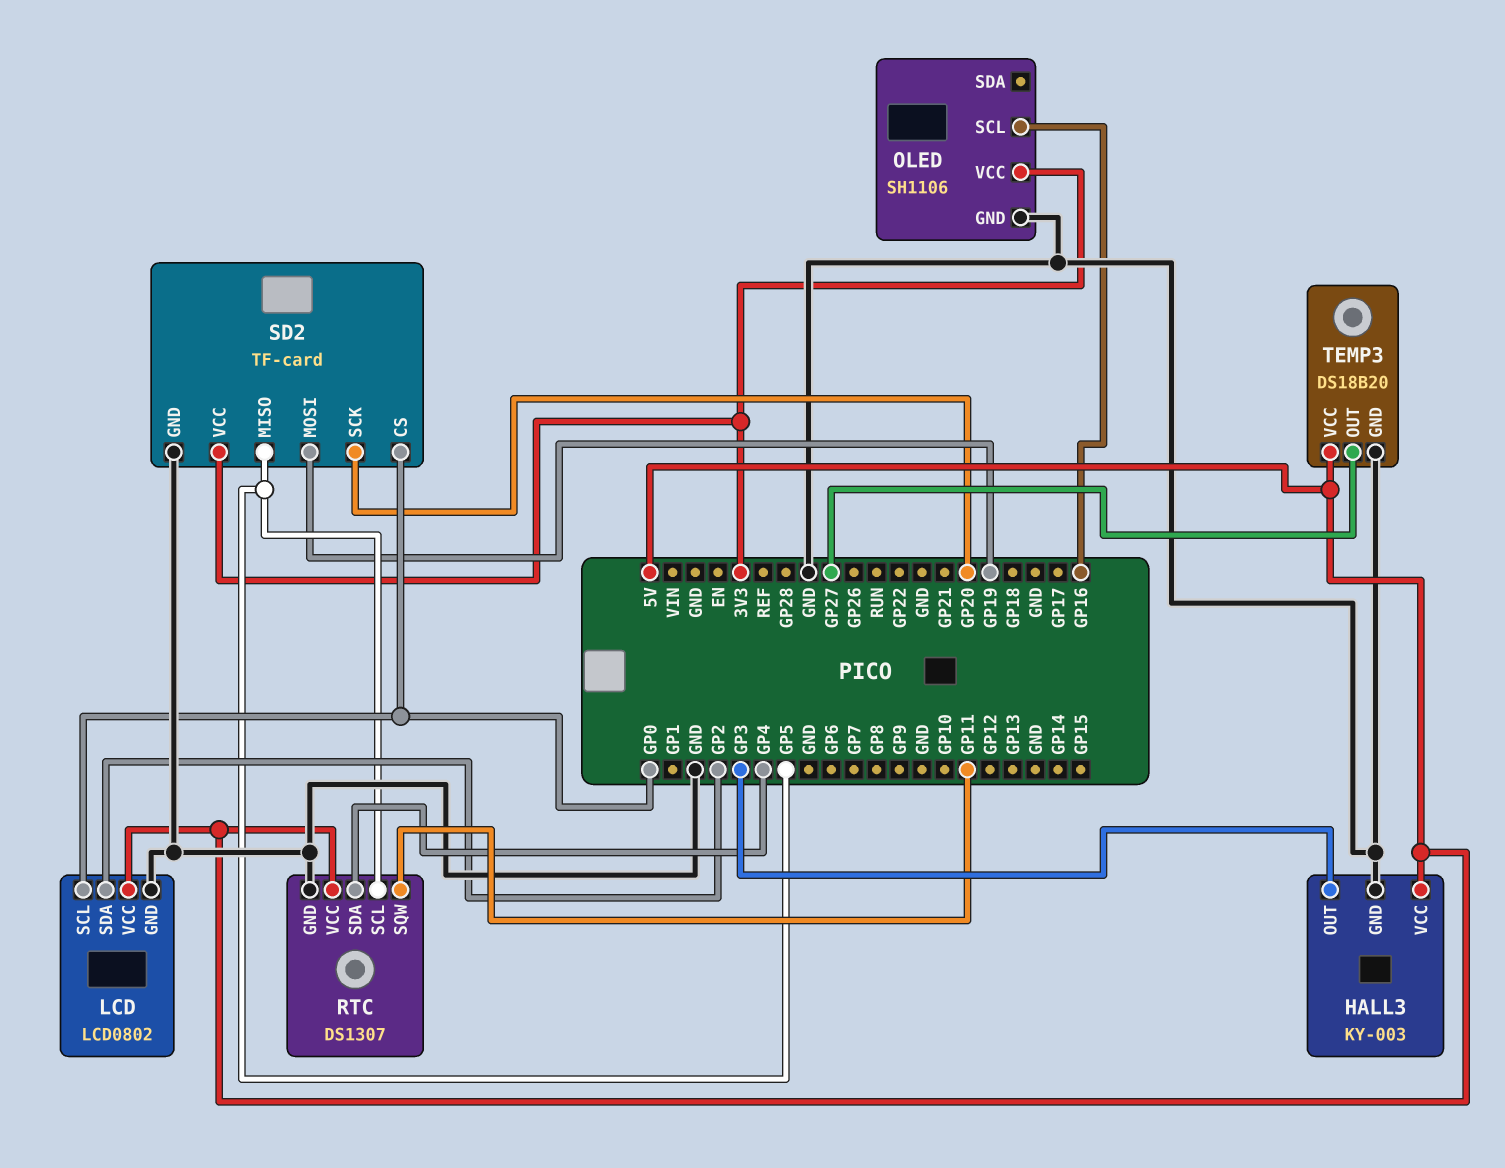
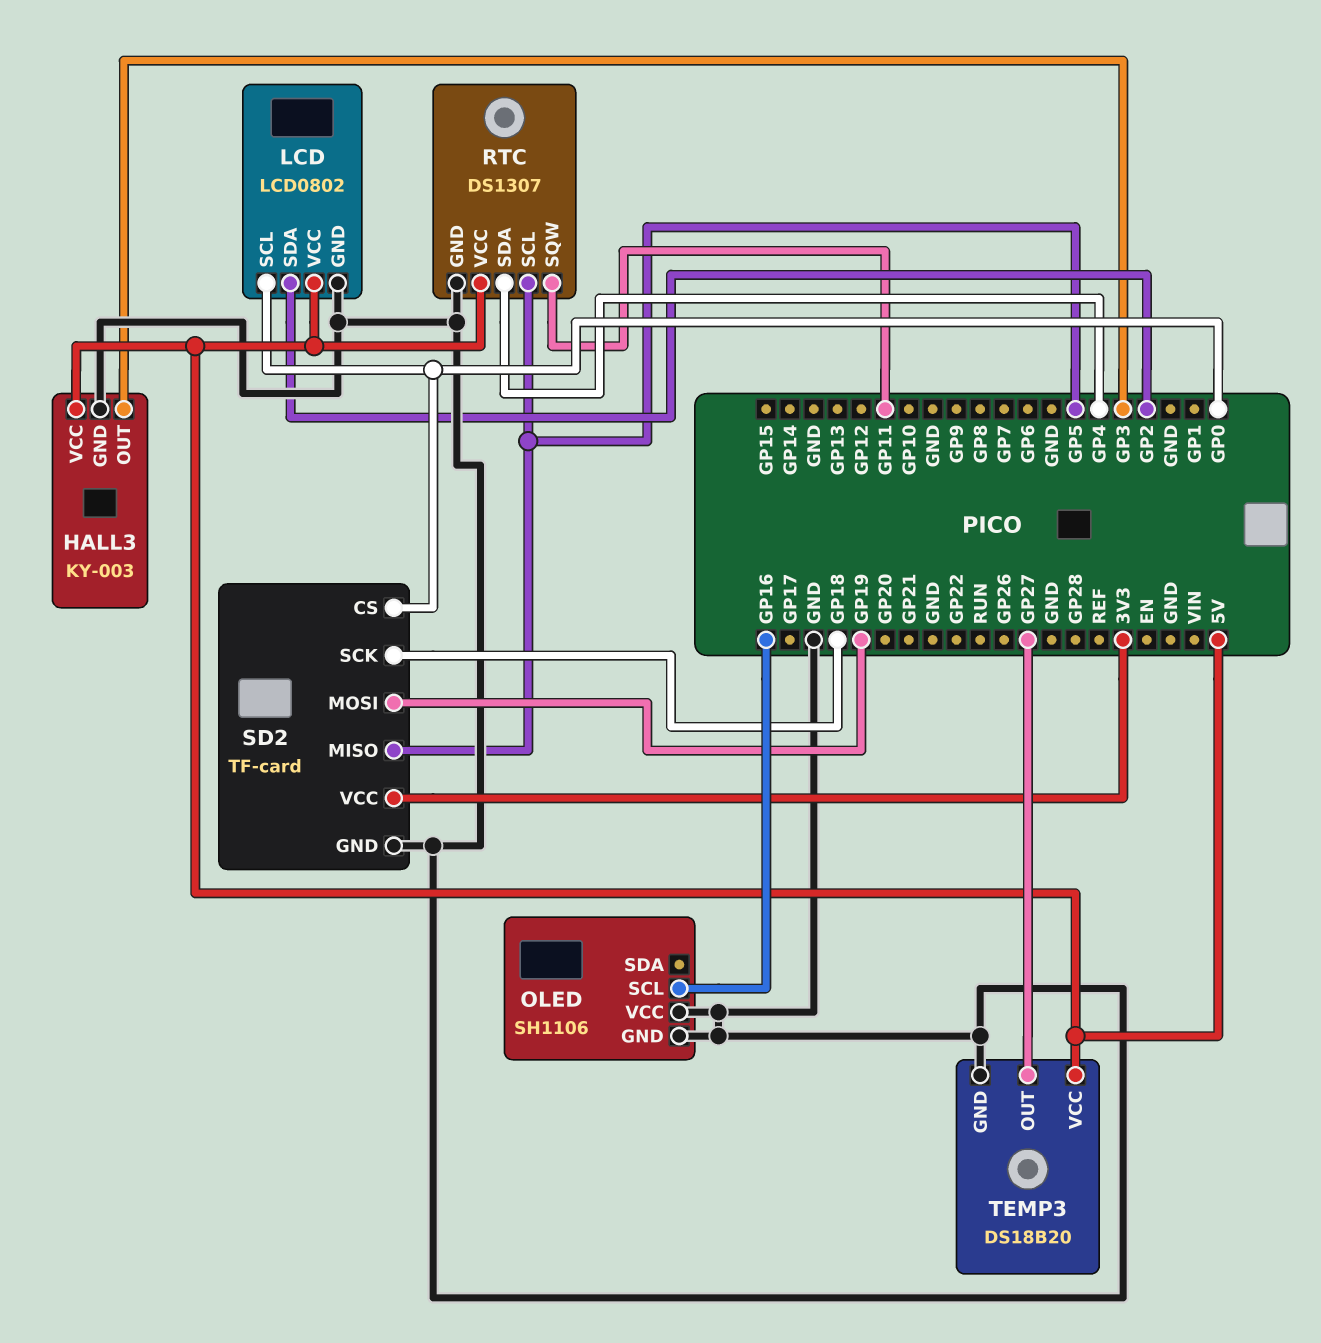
OLED pin VCC: 3V3 -> GND
SD2 pin SCK: GP20 -> GP18

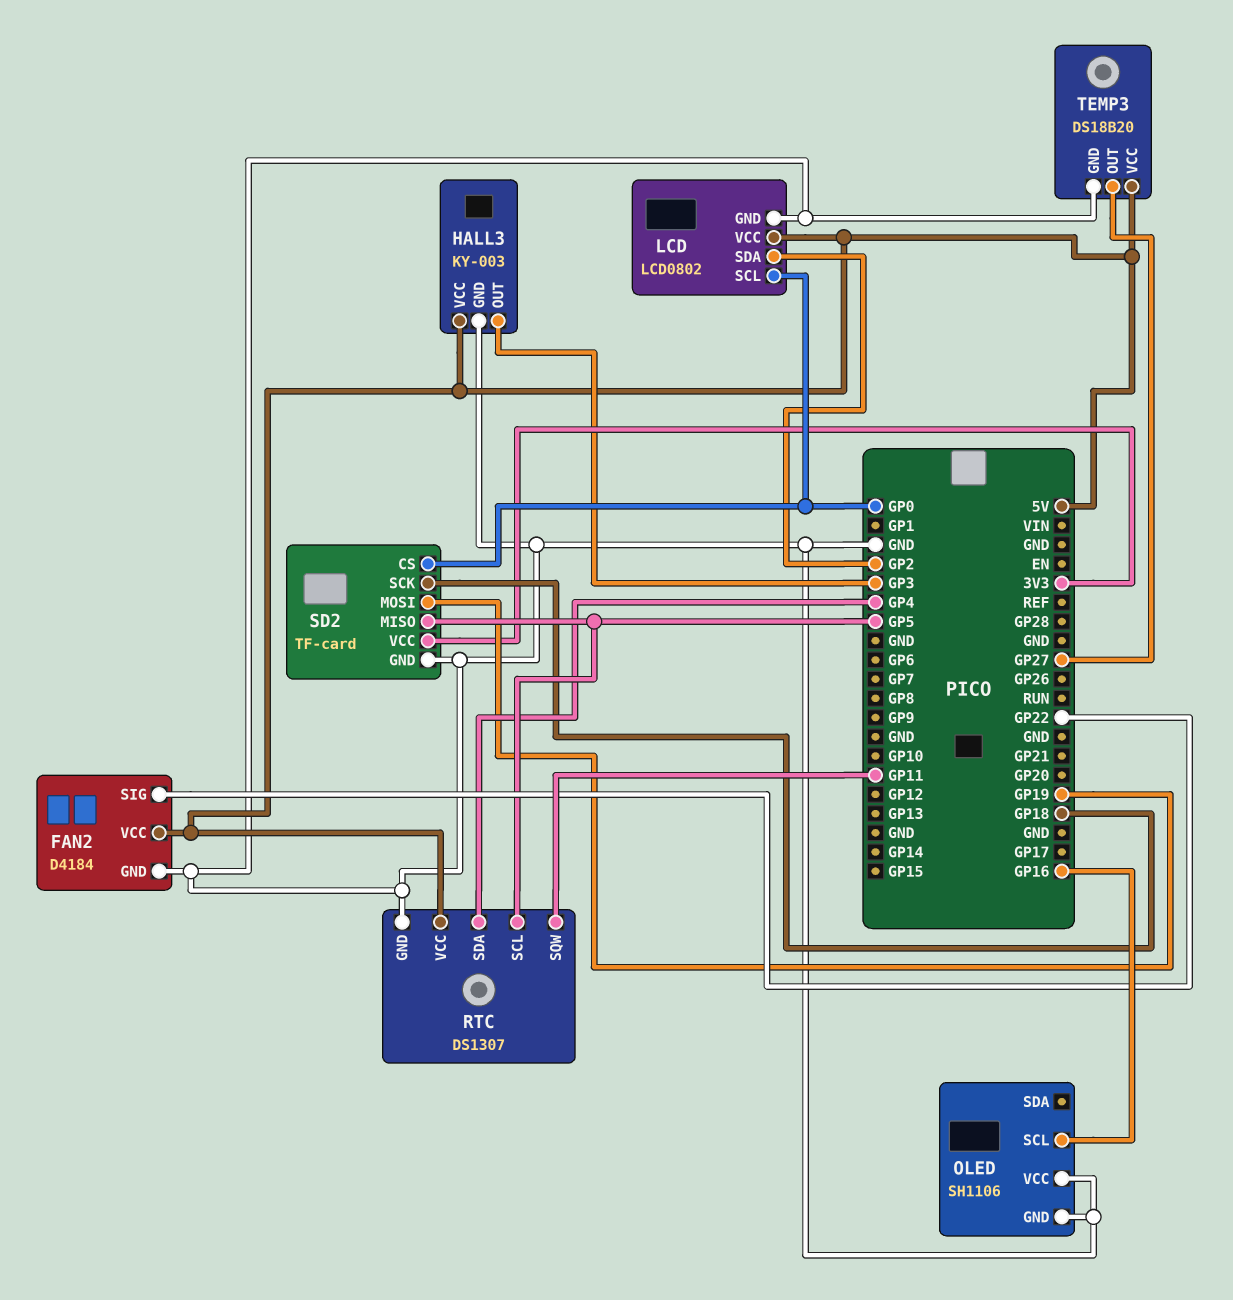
FAN2: none -> D4184
FAN2 pin GND: none -> GND
FAN2 pin SIG: none -> GP22
FAN2 pin VCC: none -> 5V

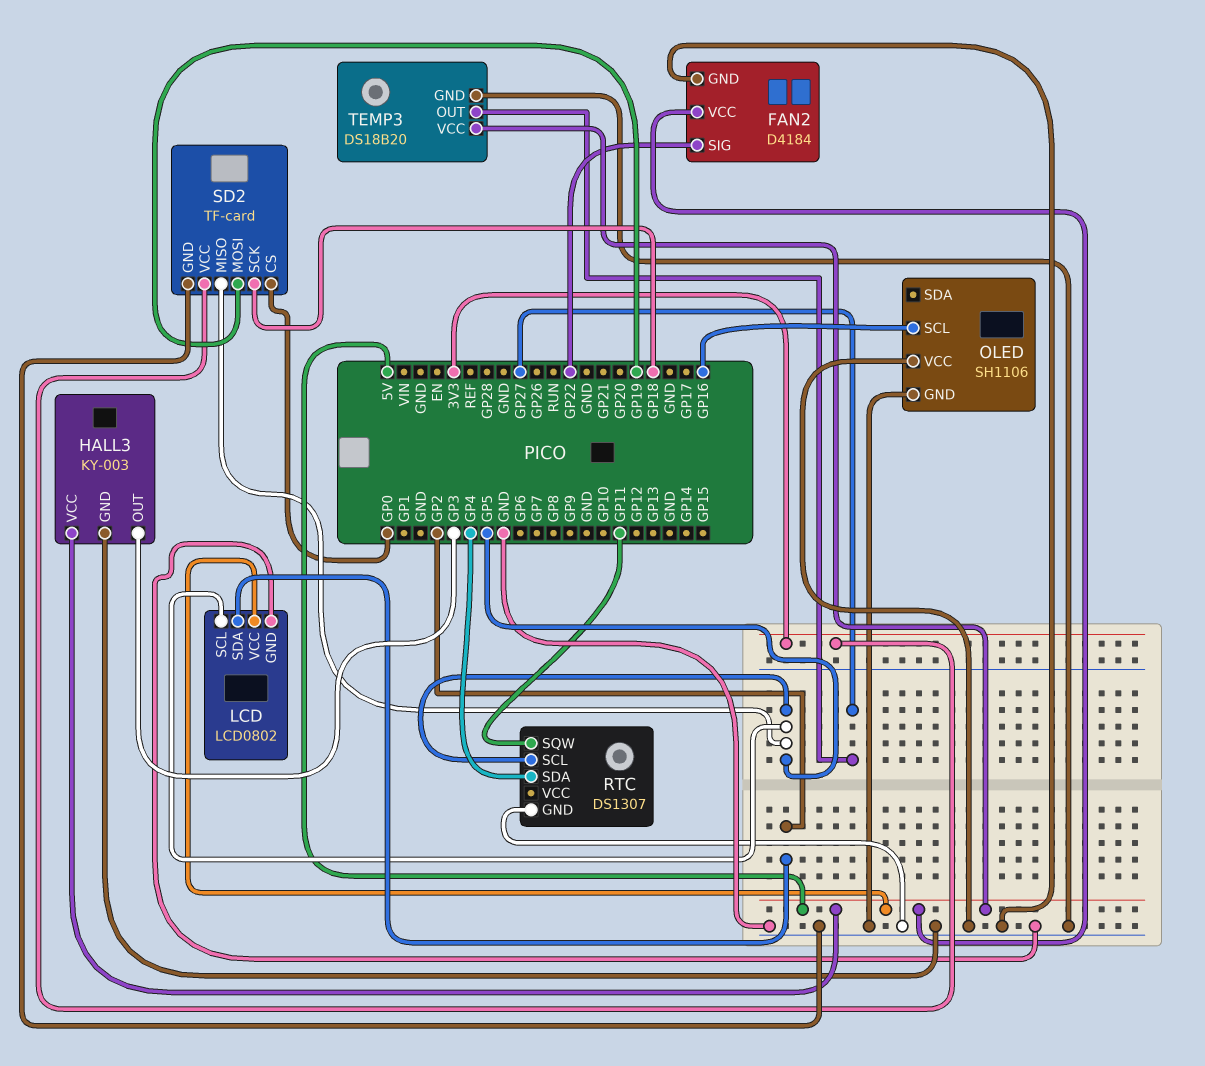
LCD pin SCL: GP0 -> GP5
RTC pin VCC: 5V -> none

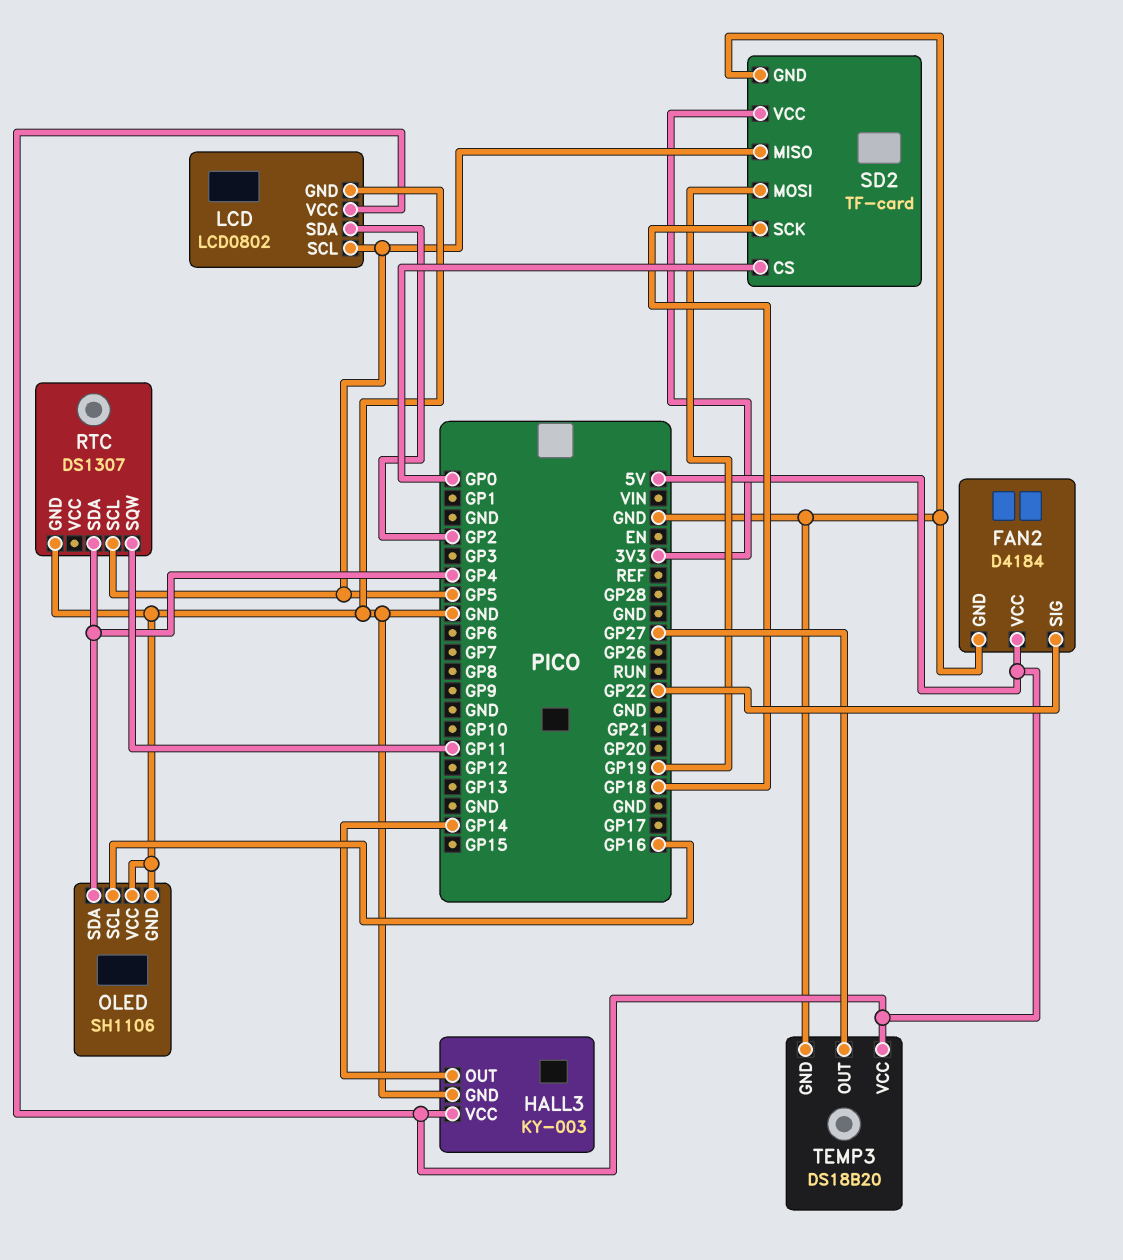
HALL3 pin OUT: GP3 -> GP14
OLED pin SDA: none -> GP4

